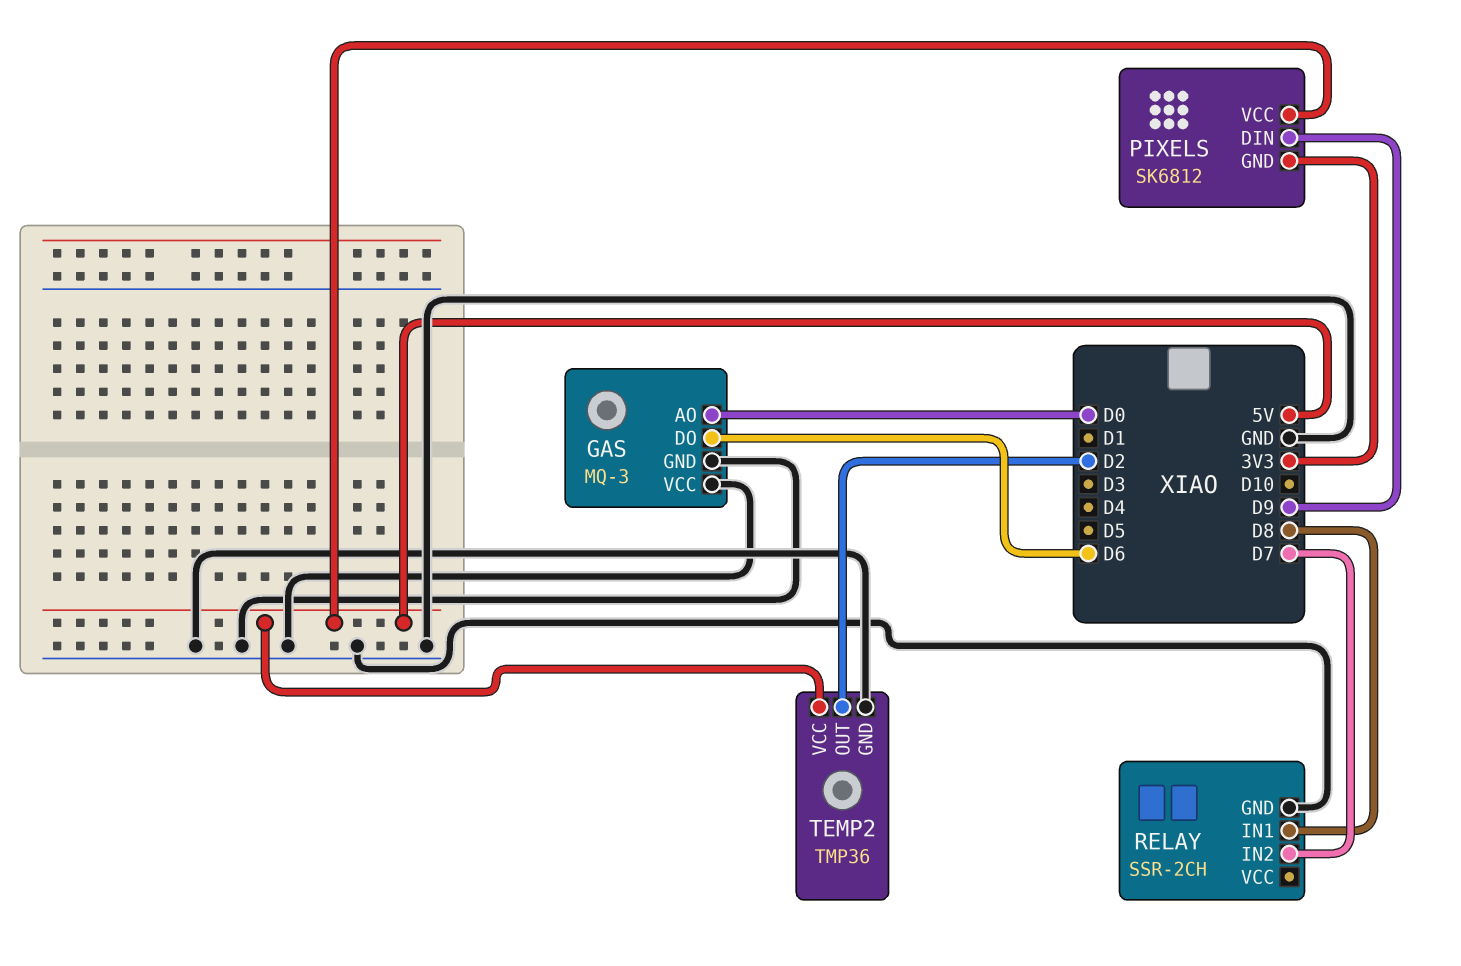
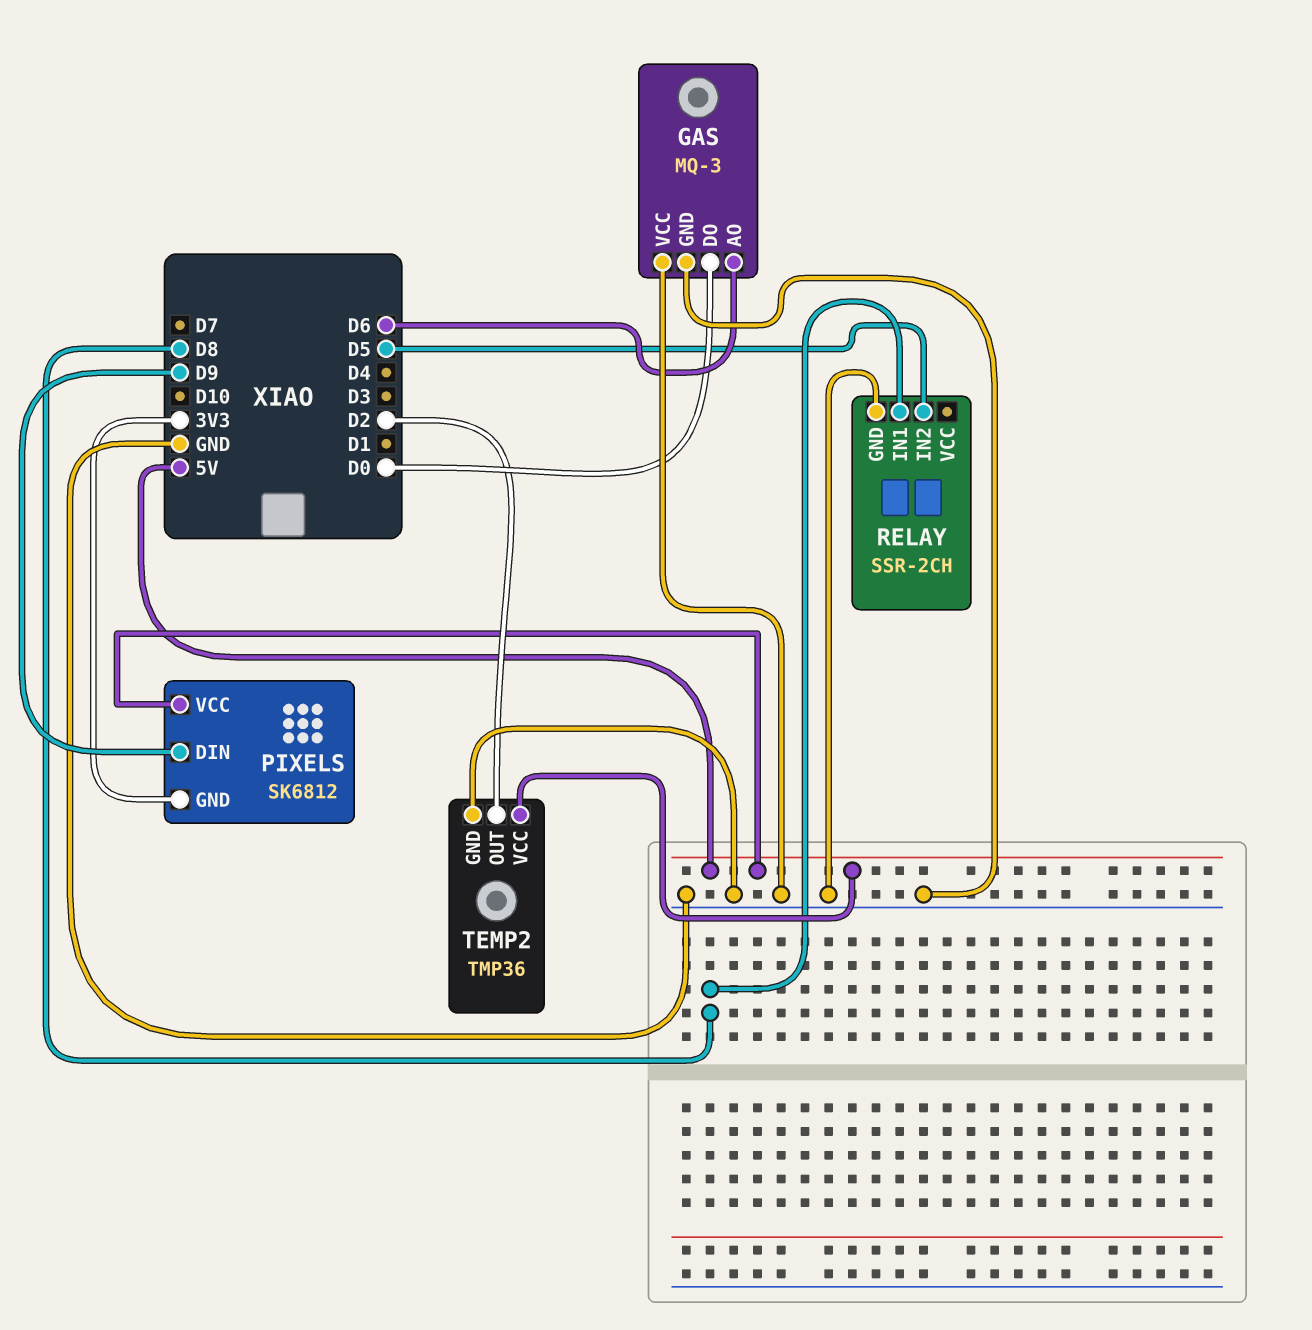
GAS pin AO: D0 -> D6
GAS pin DO: D6 -> D0
RELAY pin IN2: D7 -> D5

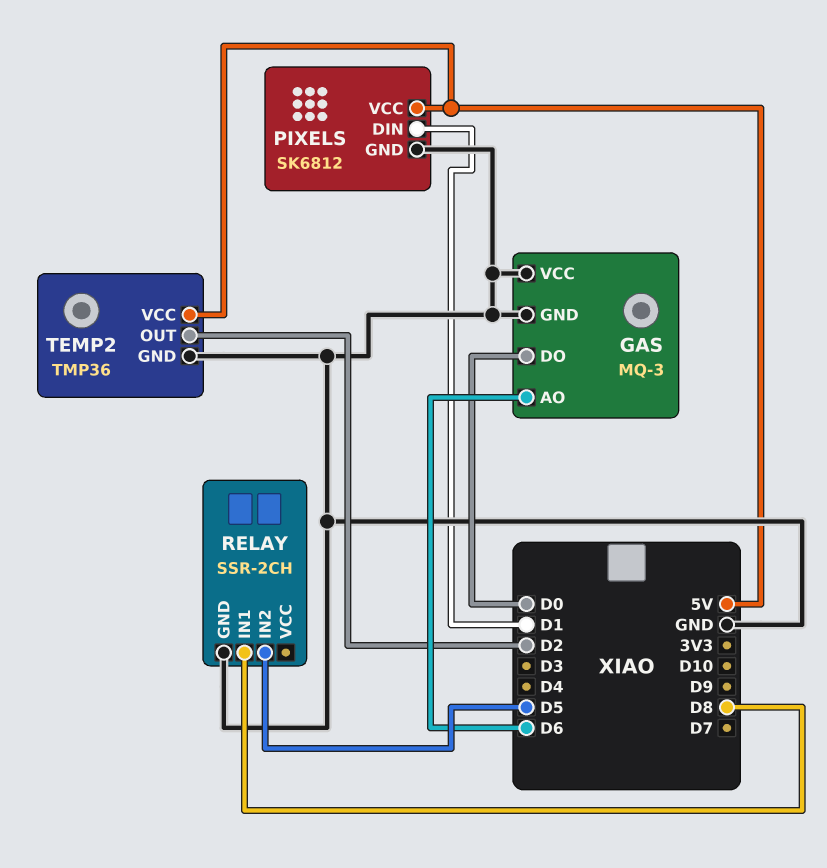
PIXELS pin DIN: D9 -> D1
PIXELS pin GND: 3V3 -> GND

